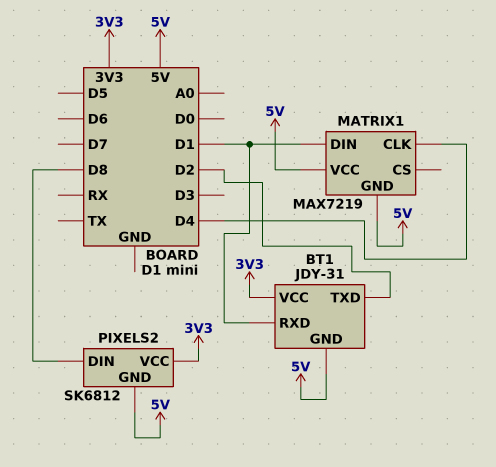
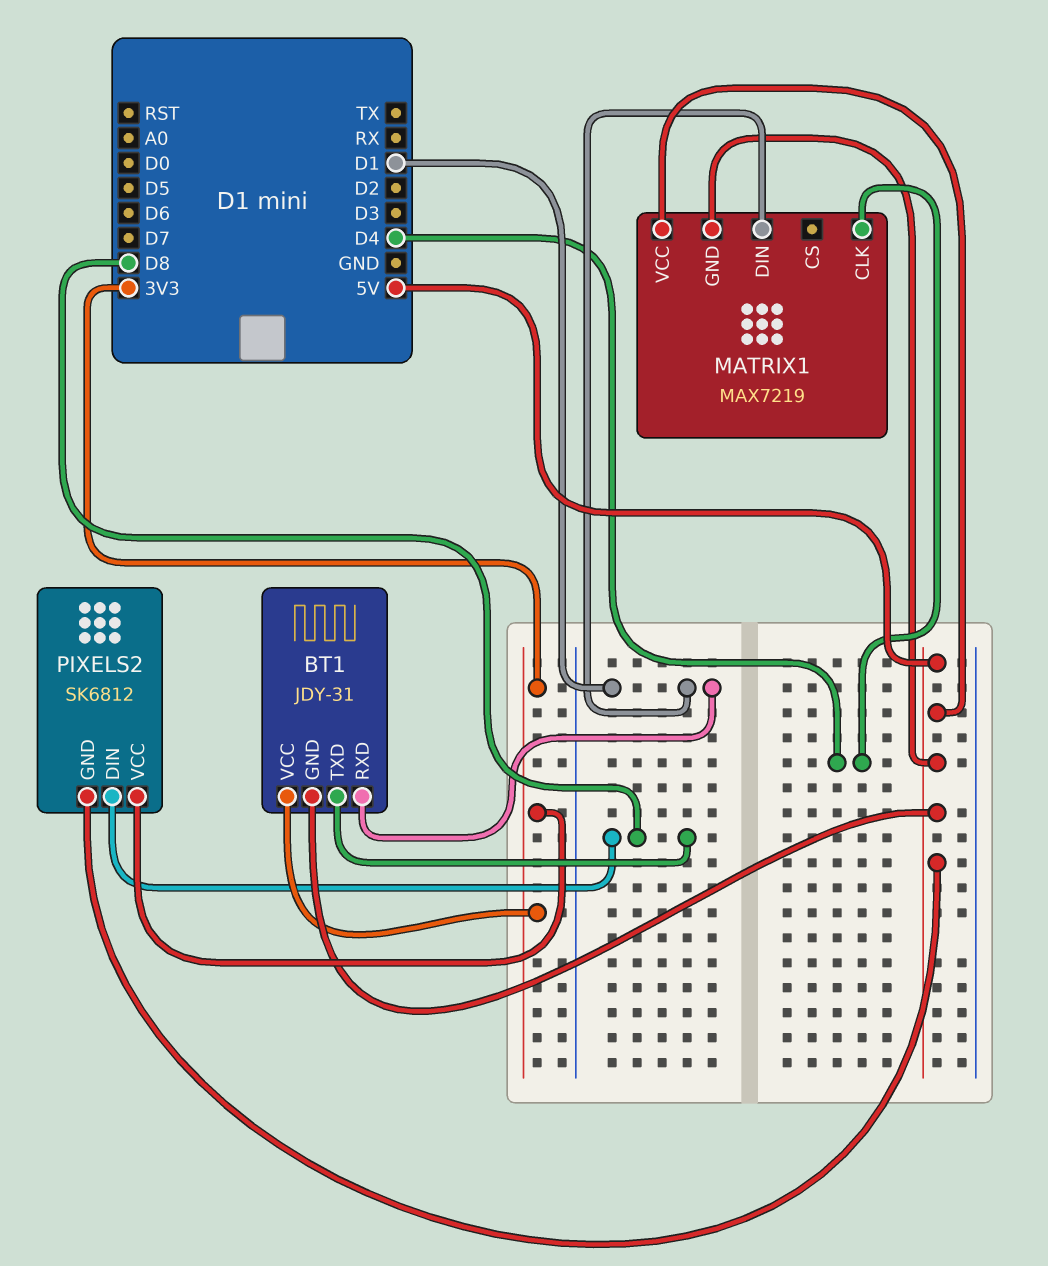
BT1 pin TXD: D2 -> D8

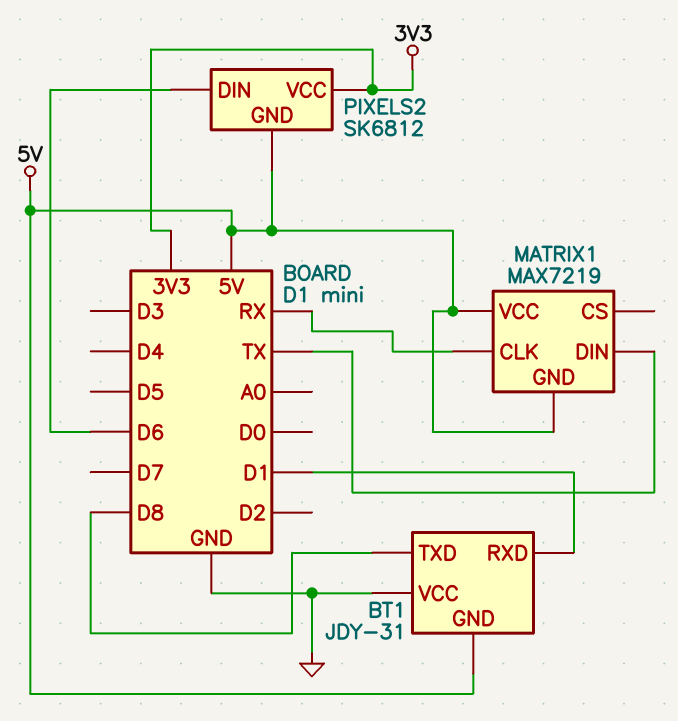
BT1 pin VCC: 3V3 -> GND
MATRIX1 pin CLK: D4 -> RX
MATRIX1 pin DIN: D1 -> TX
PIXELS2 pin DIN: D8 -> D6

